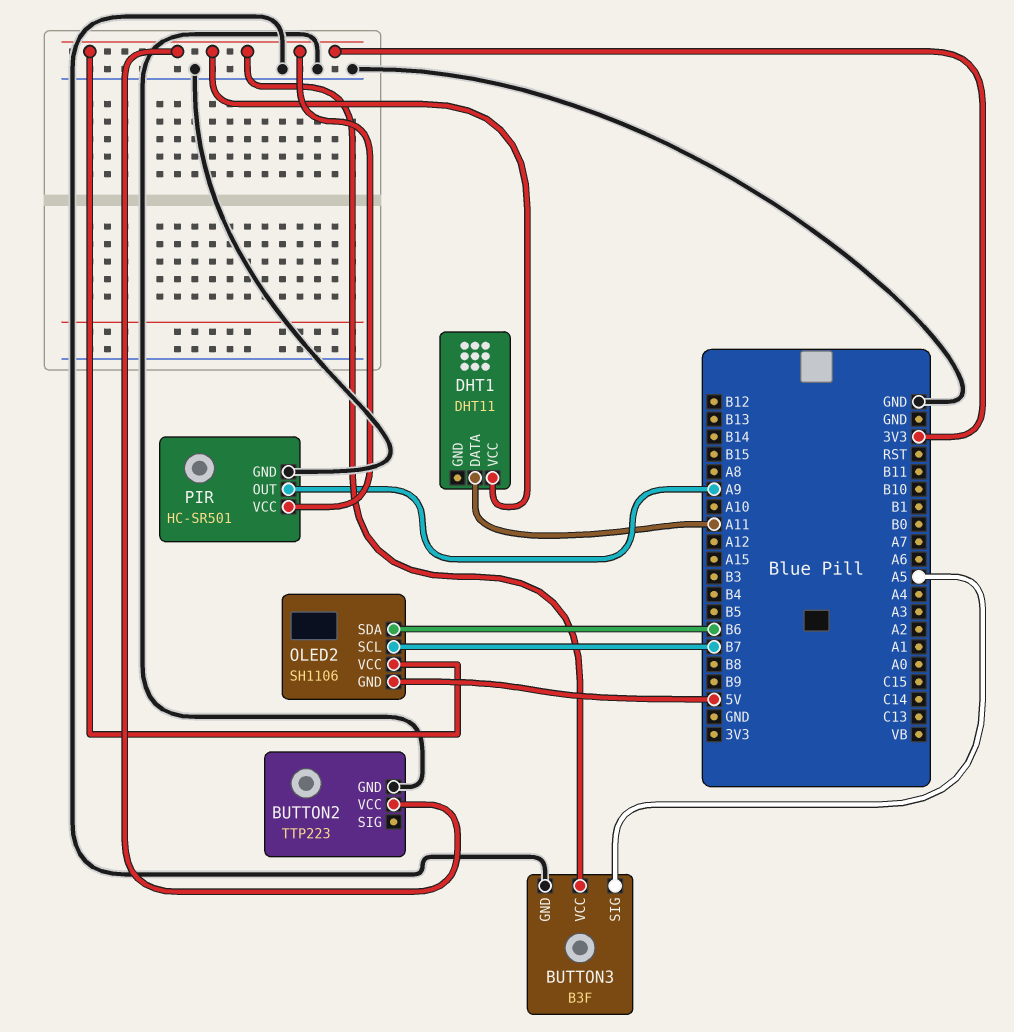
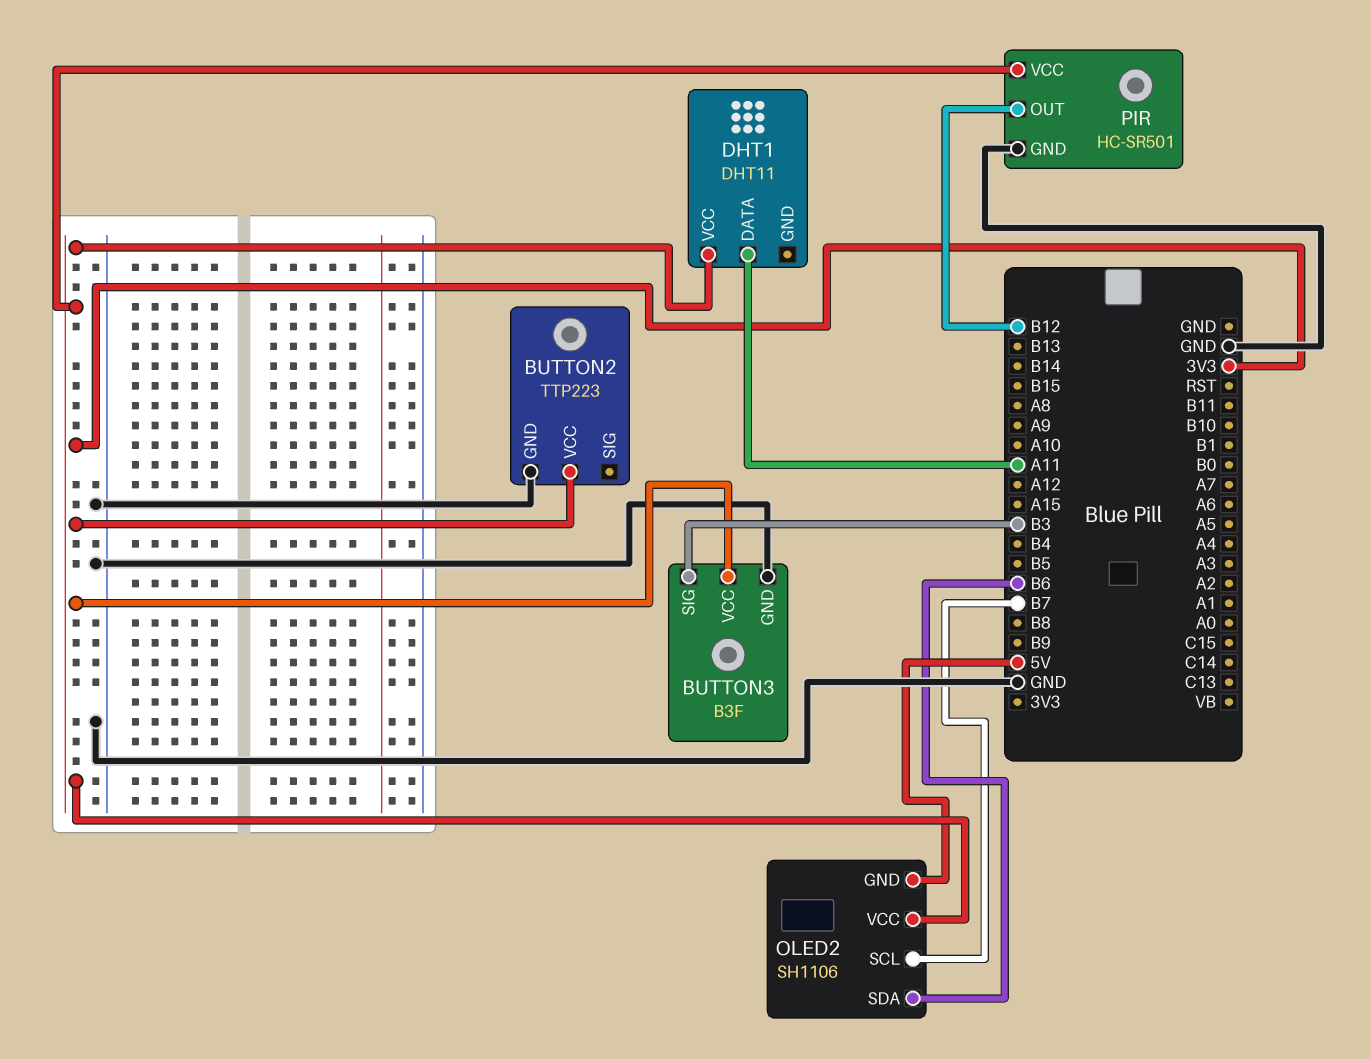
BUTTON3 pin SIG: A5 -> B3
PIR pin OUT: A9 -> B12

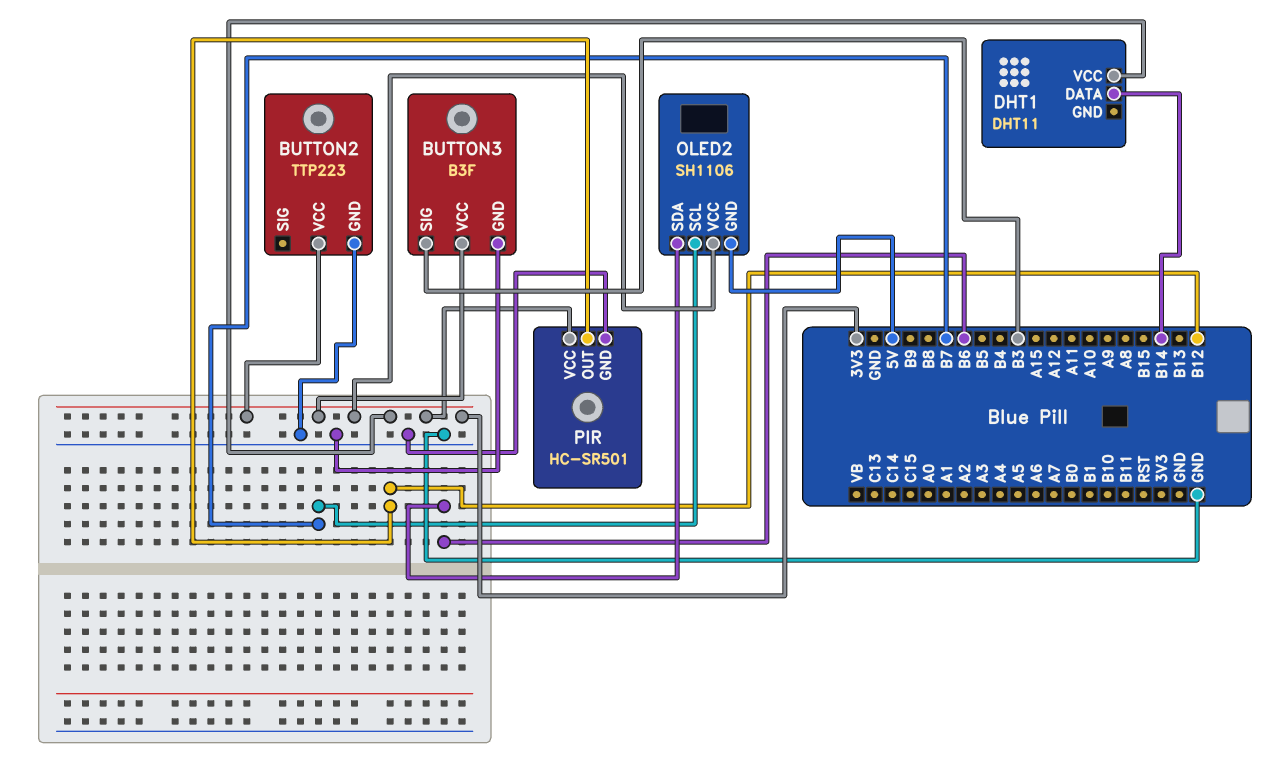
DHT1 pin DATA: A11 -> B14

